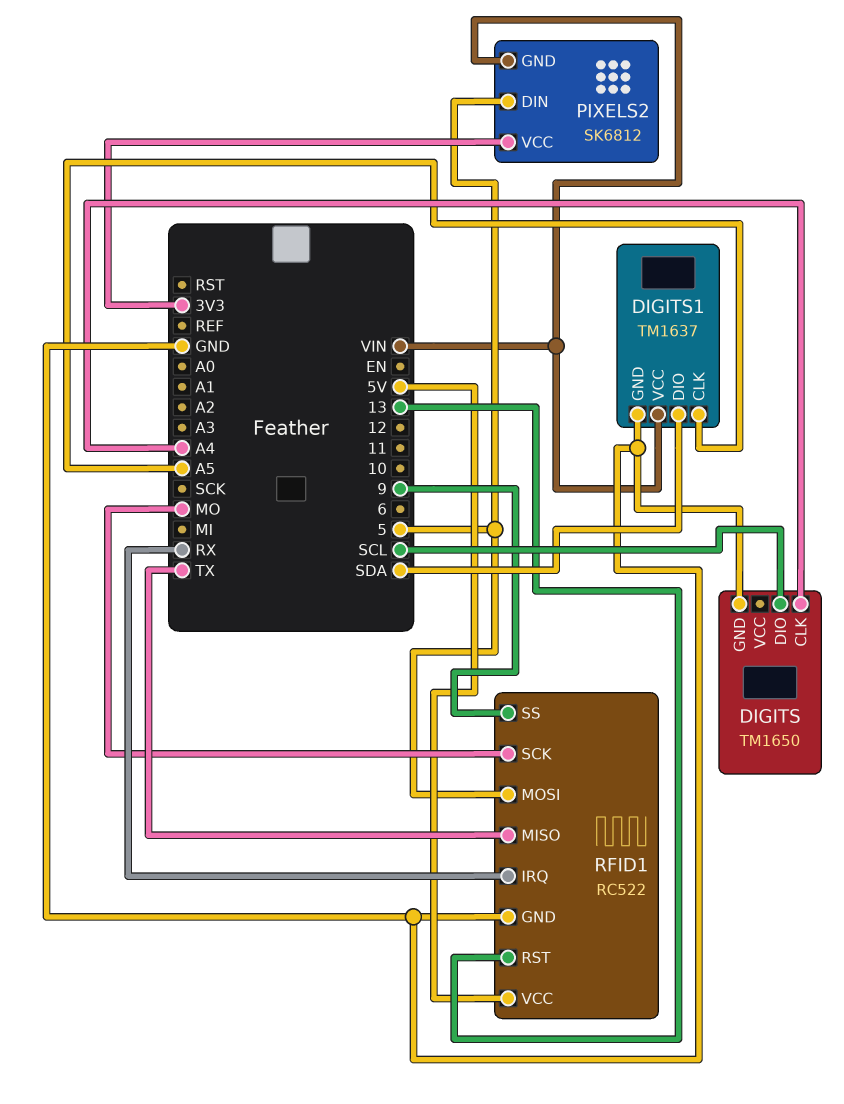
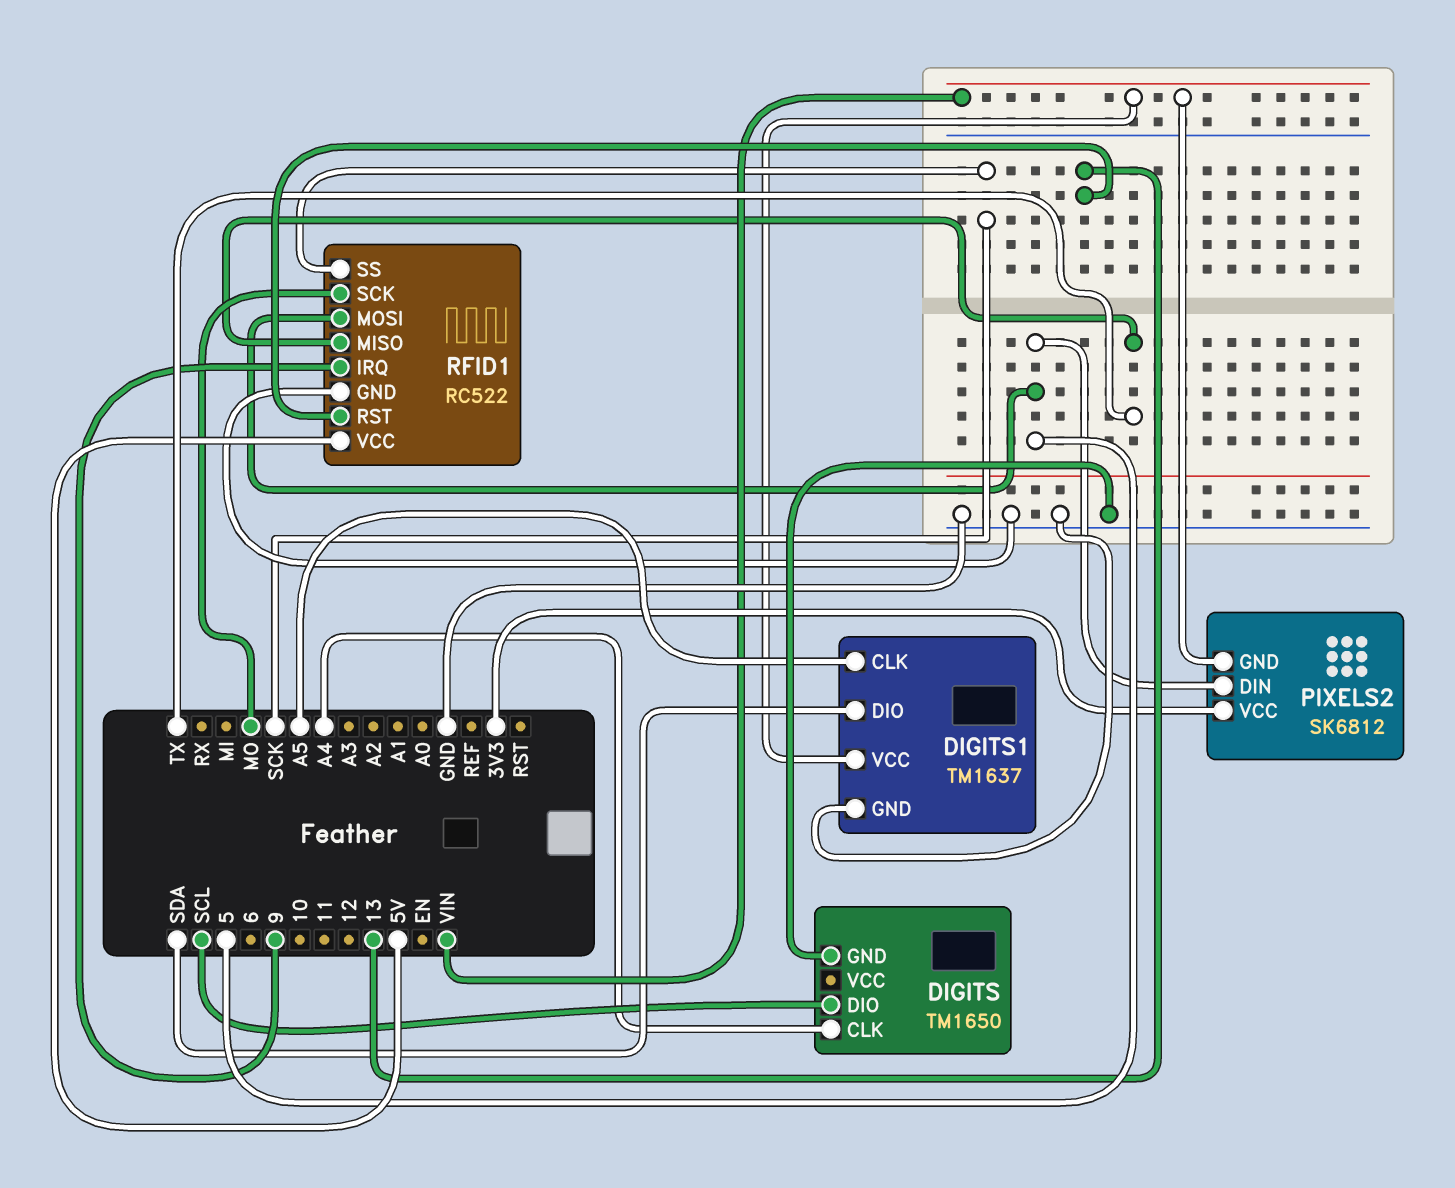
RFID1 pin IRQ: RX -> 9
RFID1 pin SS: 9 -> SCK

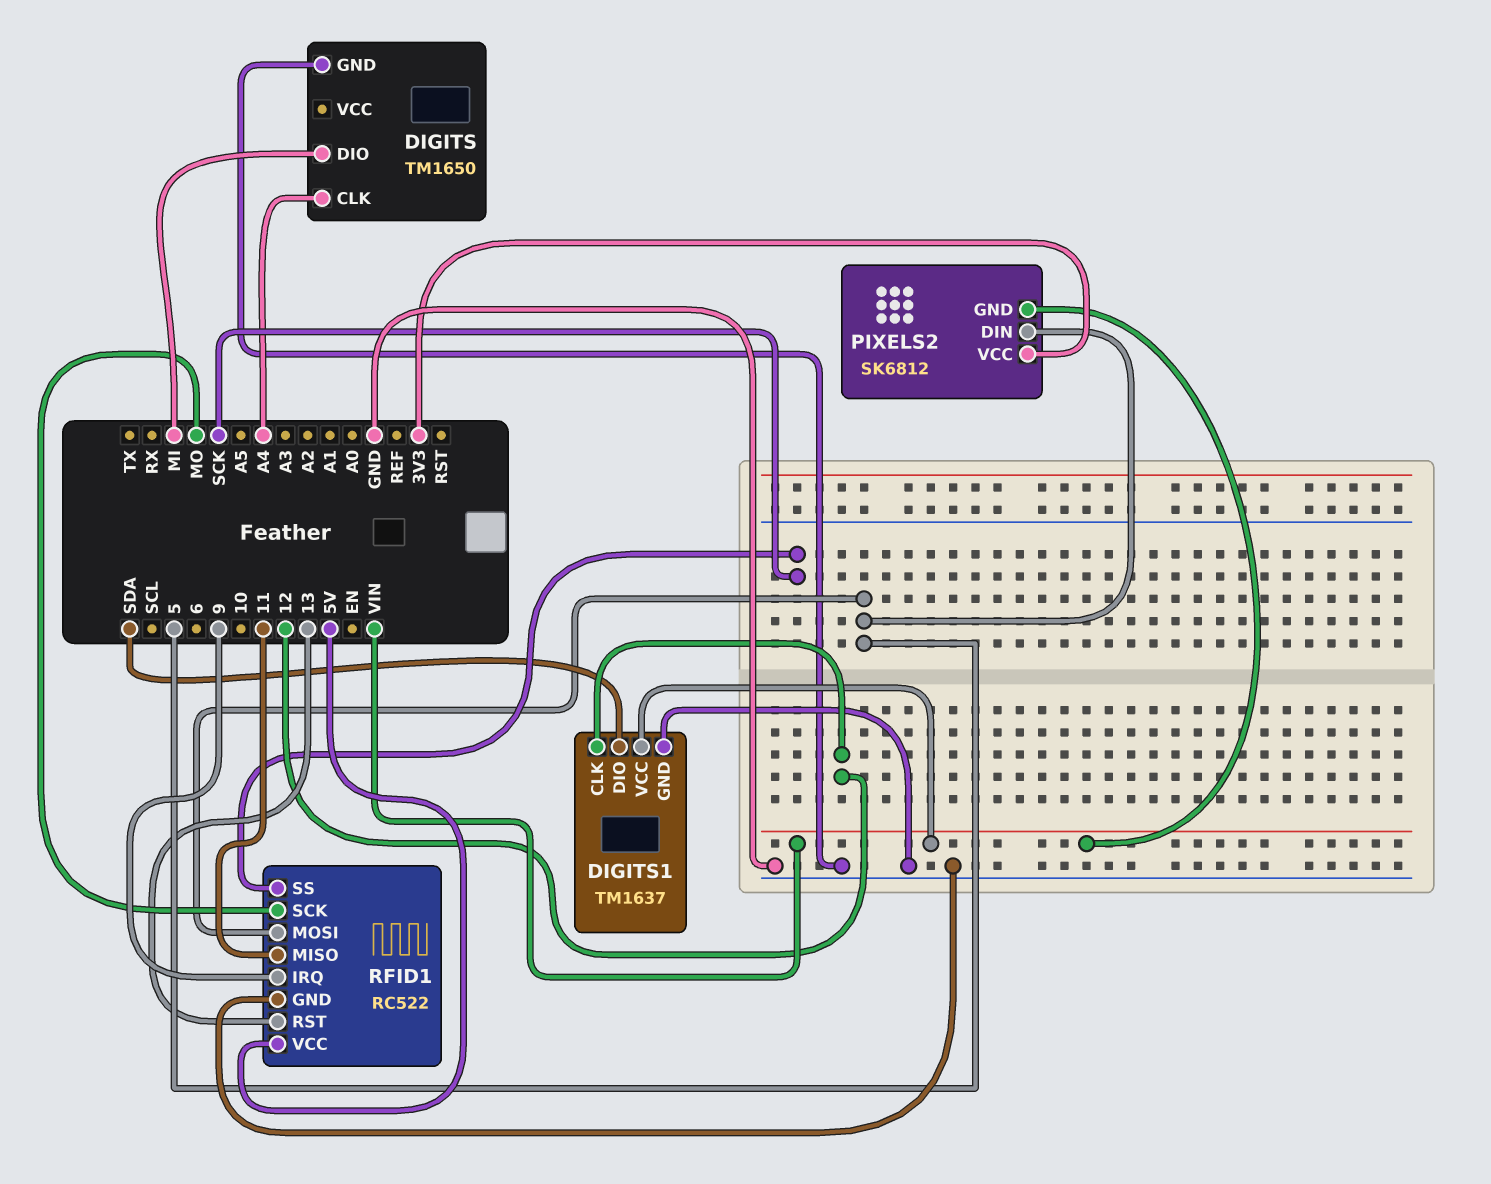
DIGITS pin DIO: SCL -> MI
DIGITS1 pin CLK: A5 -> 12
RFID1 pin MISO: TX -> 11

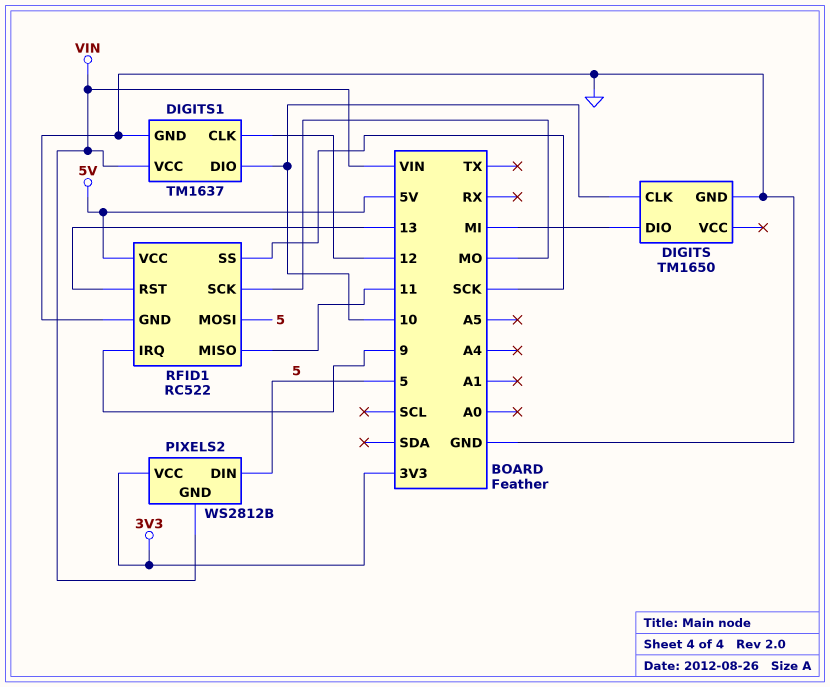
DIGITS pin CLK: A4 -> 10
DIGITS1 pin DIO: SDA -> 10
PIXELS2: SK6812 -> WS2812B

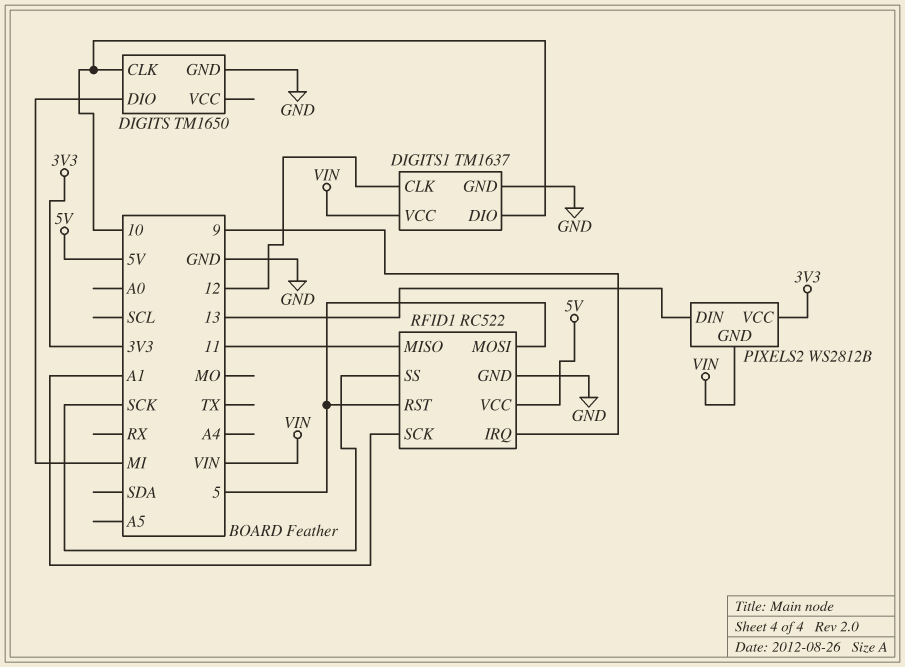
PIXELS2 pin DIN: 5 -> 13
RFID1 pin RST: 13 -> 5
RFID1 pin SCK: MO -> A1

